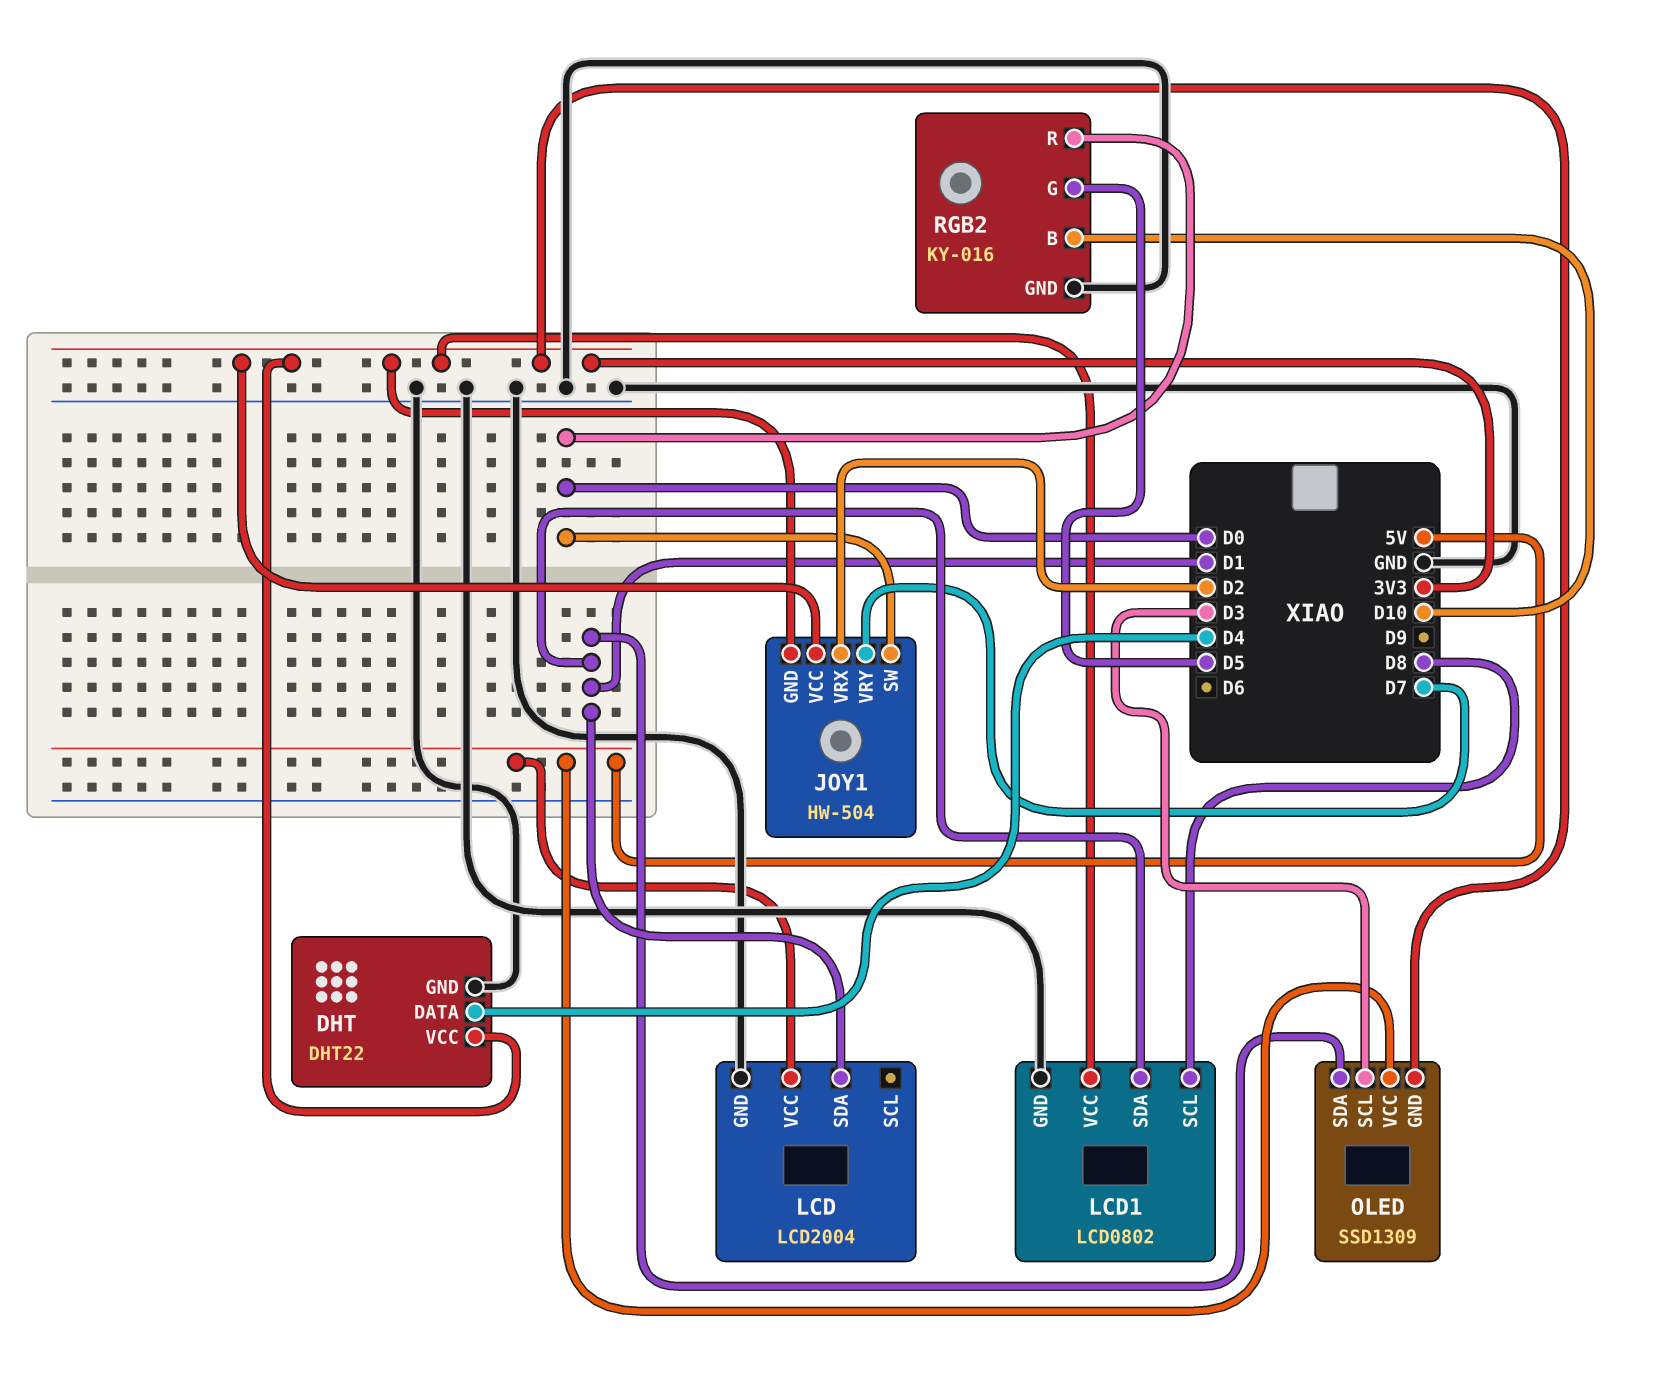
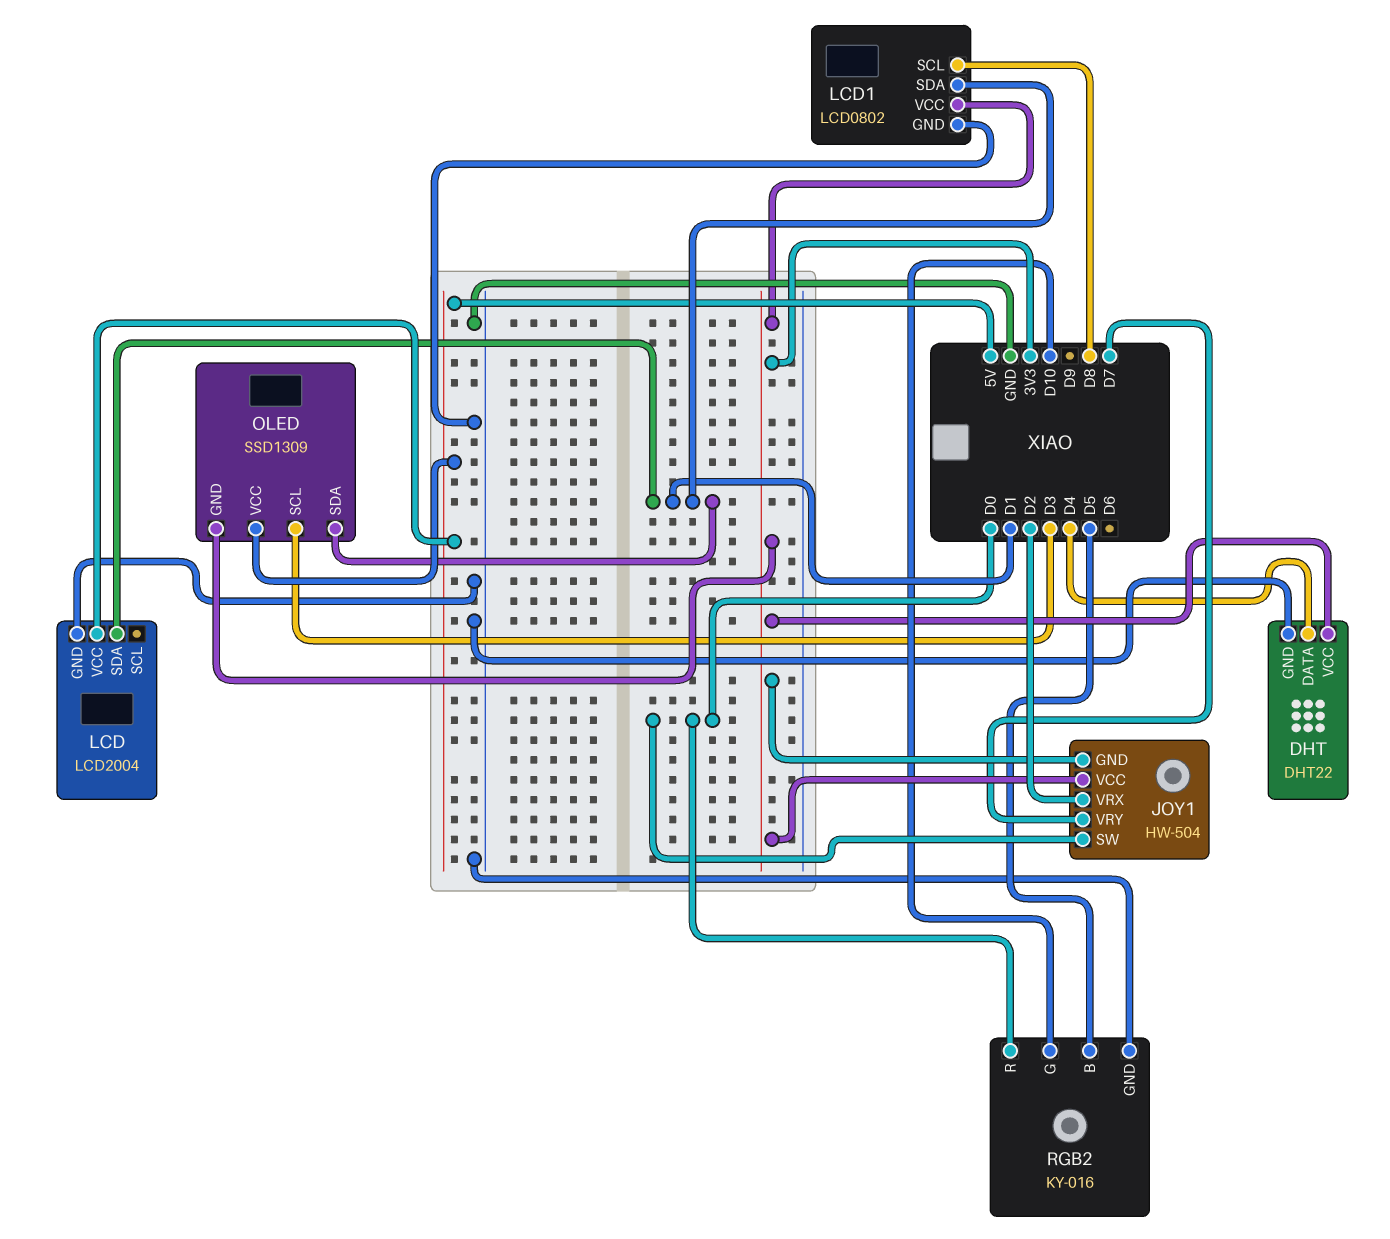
RGB2 pin B: D10 -> D5
RGB2 pin G: D5 -> D10

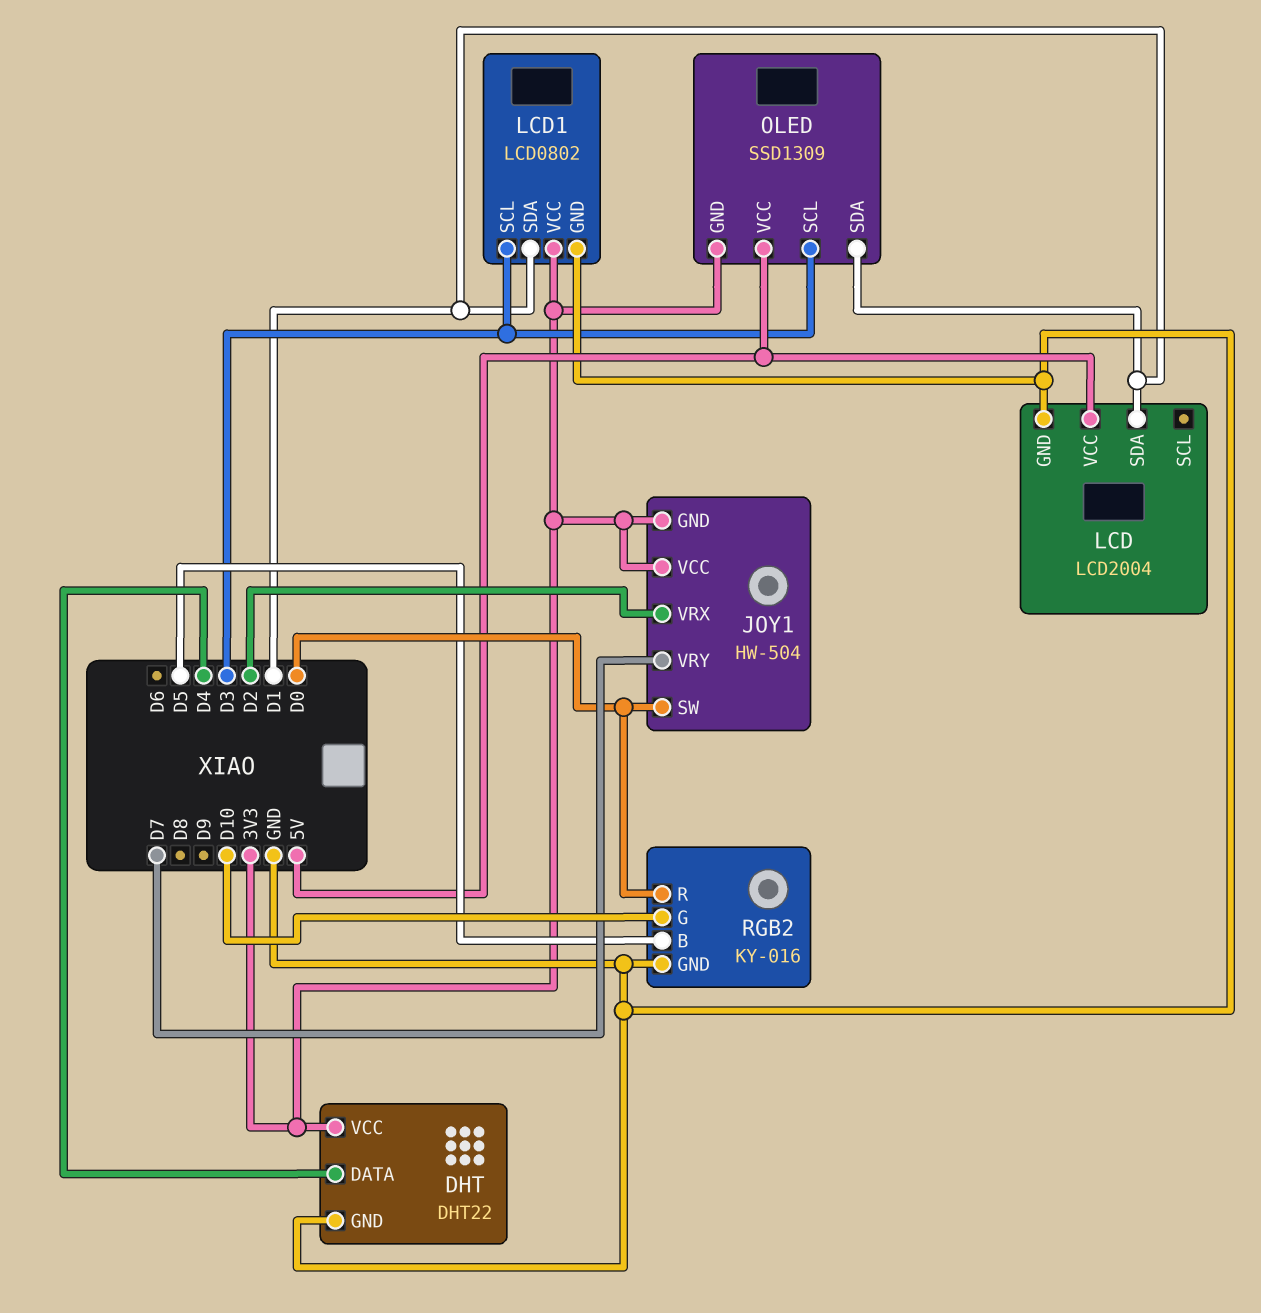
LCD1 pin SCL: D8 -> D3

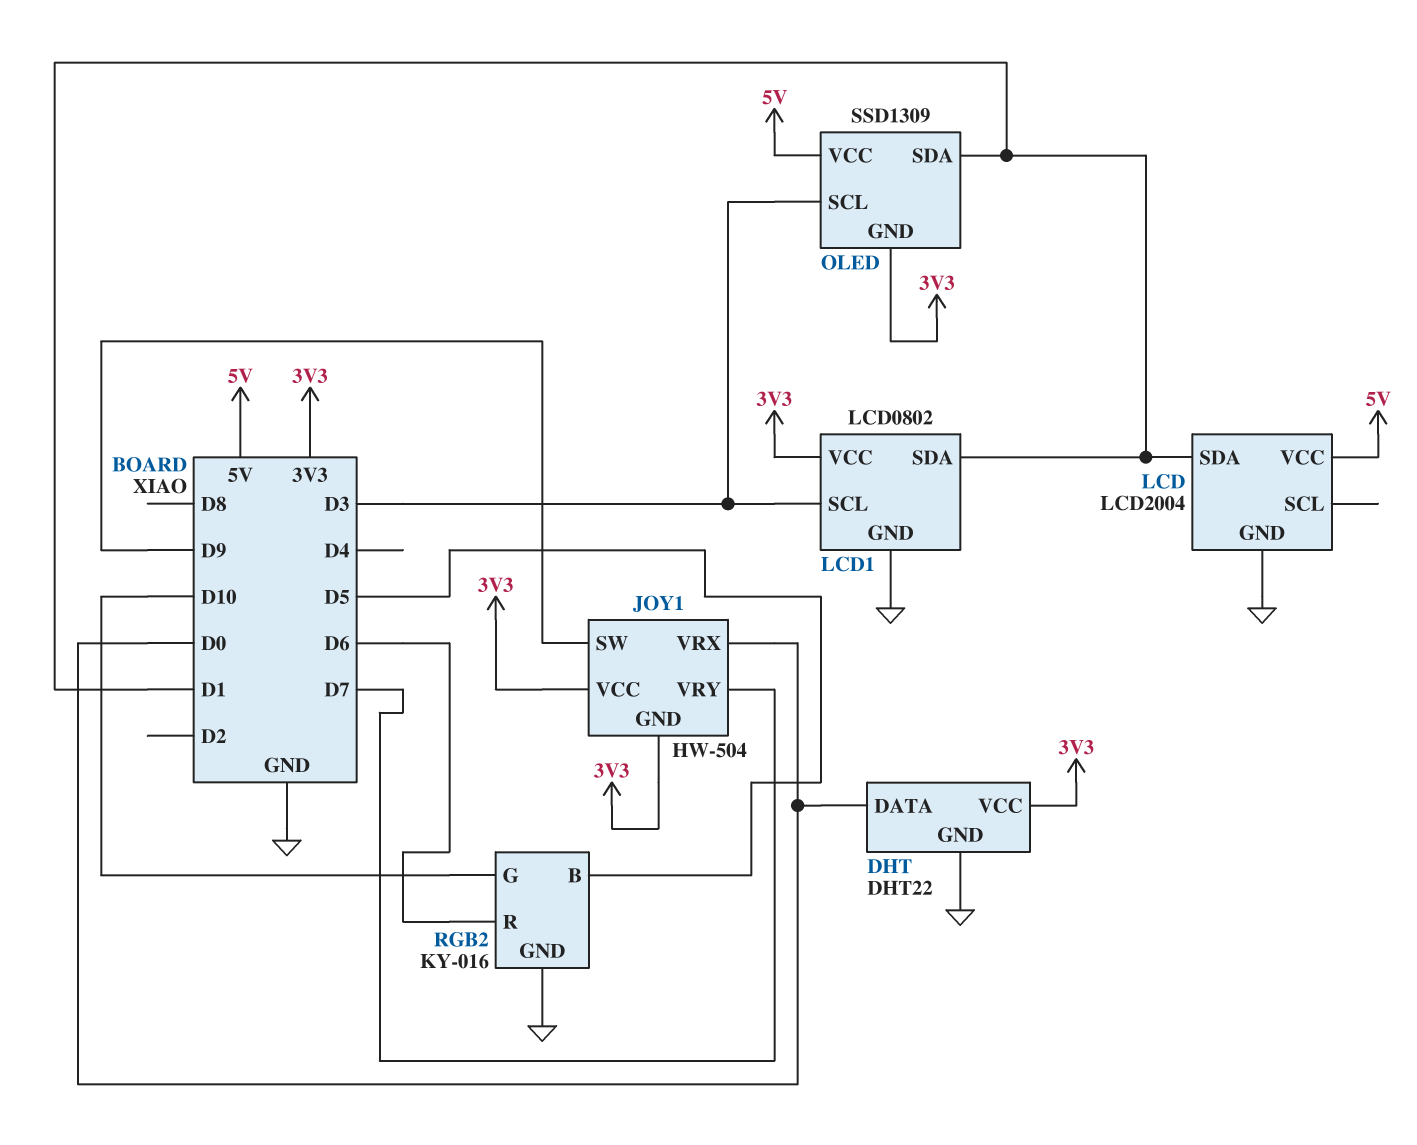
DHT pin DATA: D4 -> D0
JOY1 pin SW: D0 -> D9
JOY1 pin VRX: D2 -> D0
RGB2 pin R: D0 -> D6

